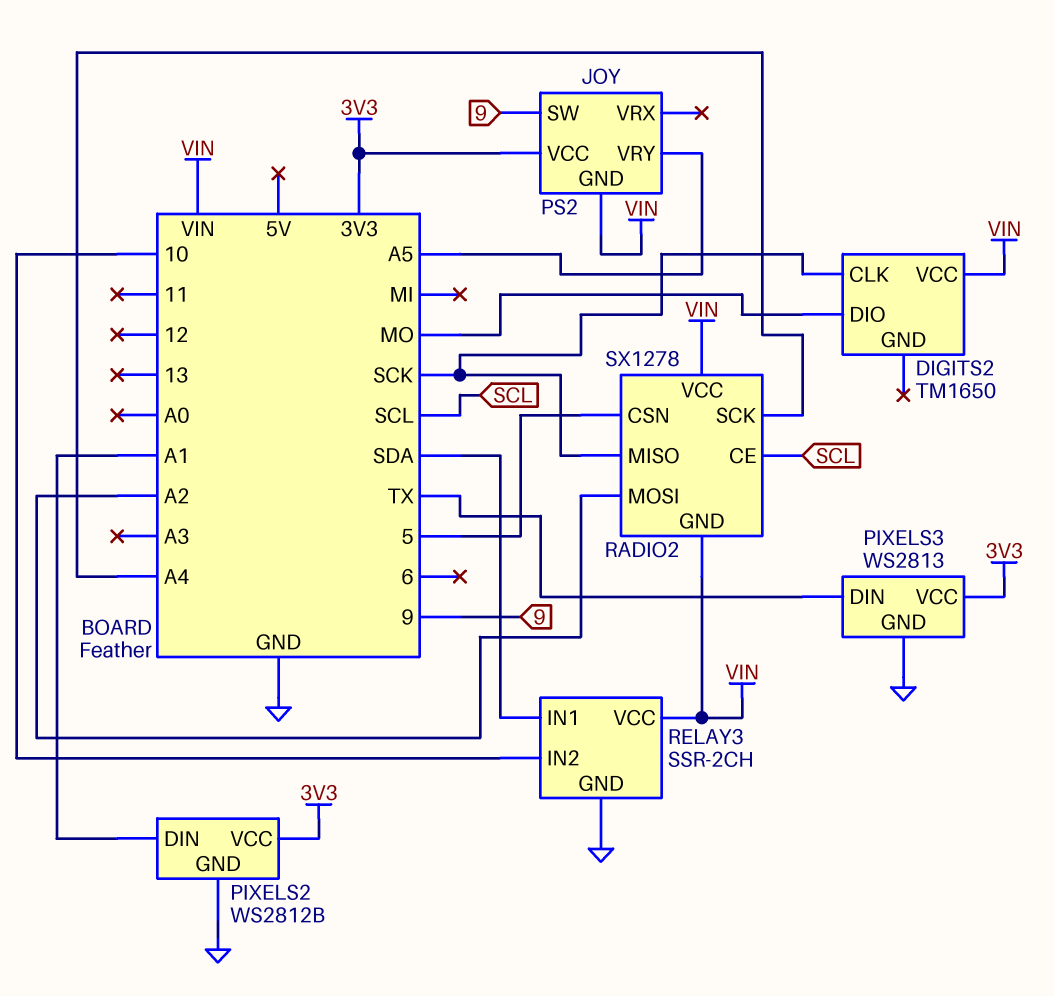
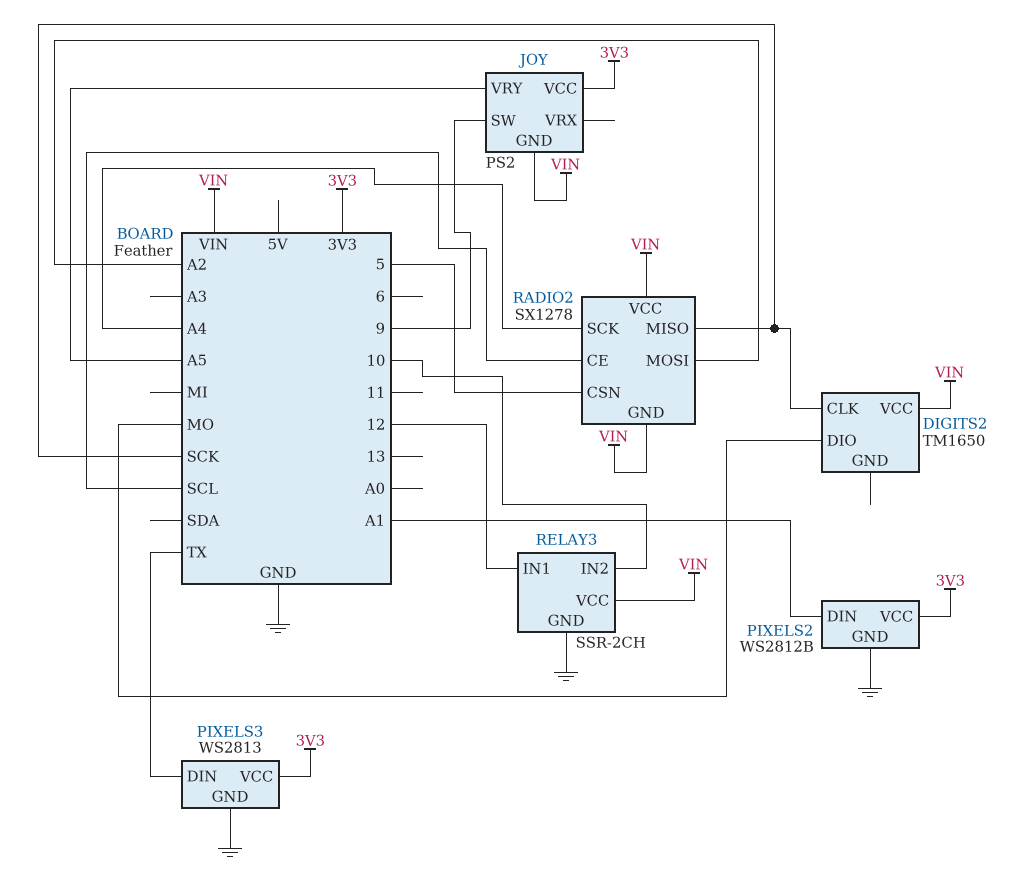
RELAY3 pin IN1: SDA -> 12

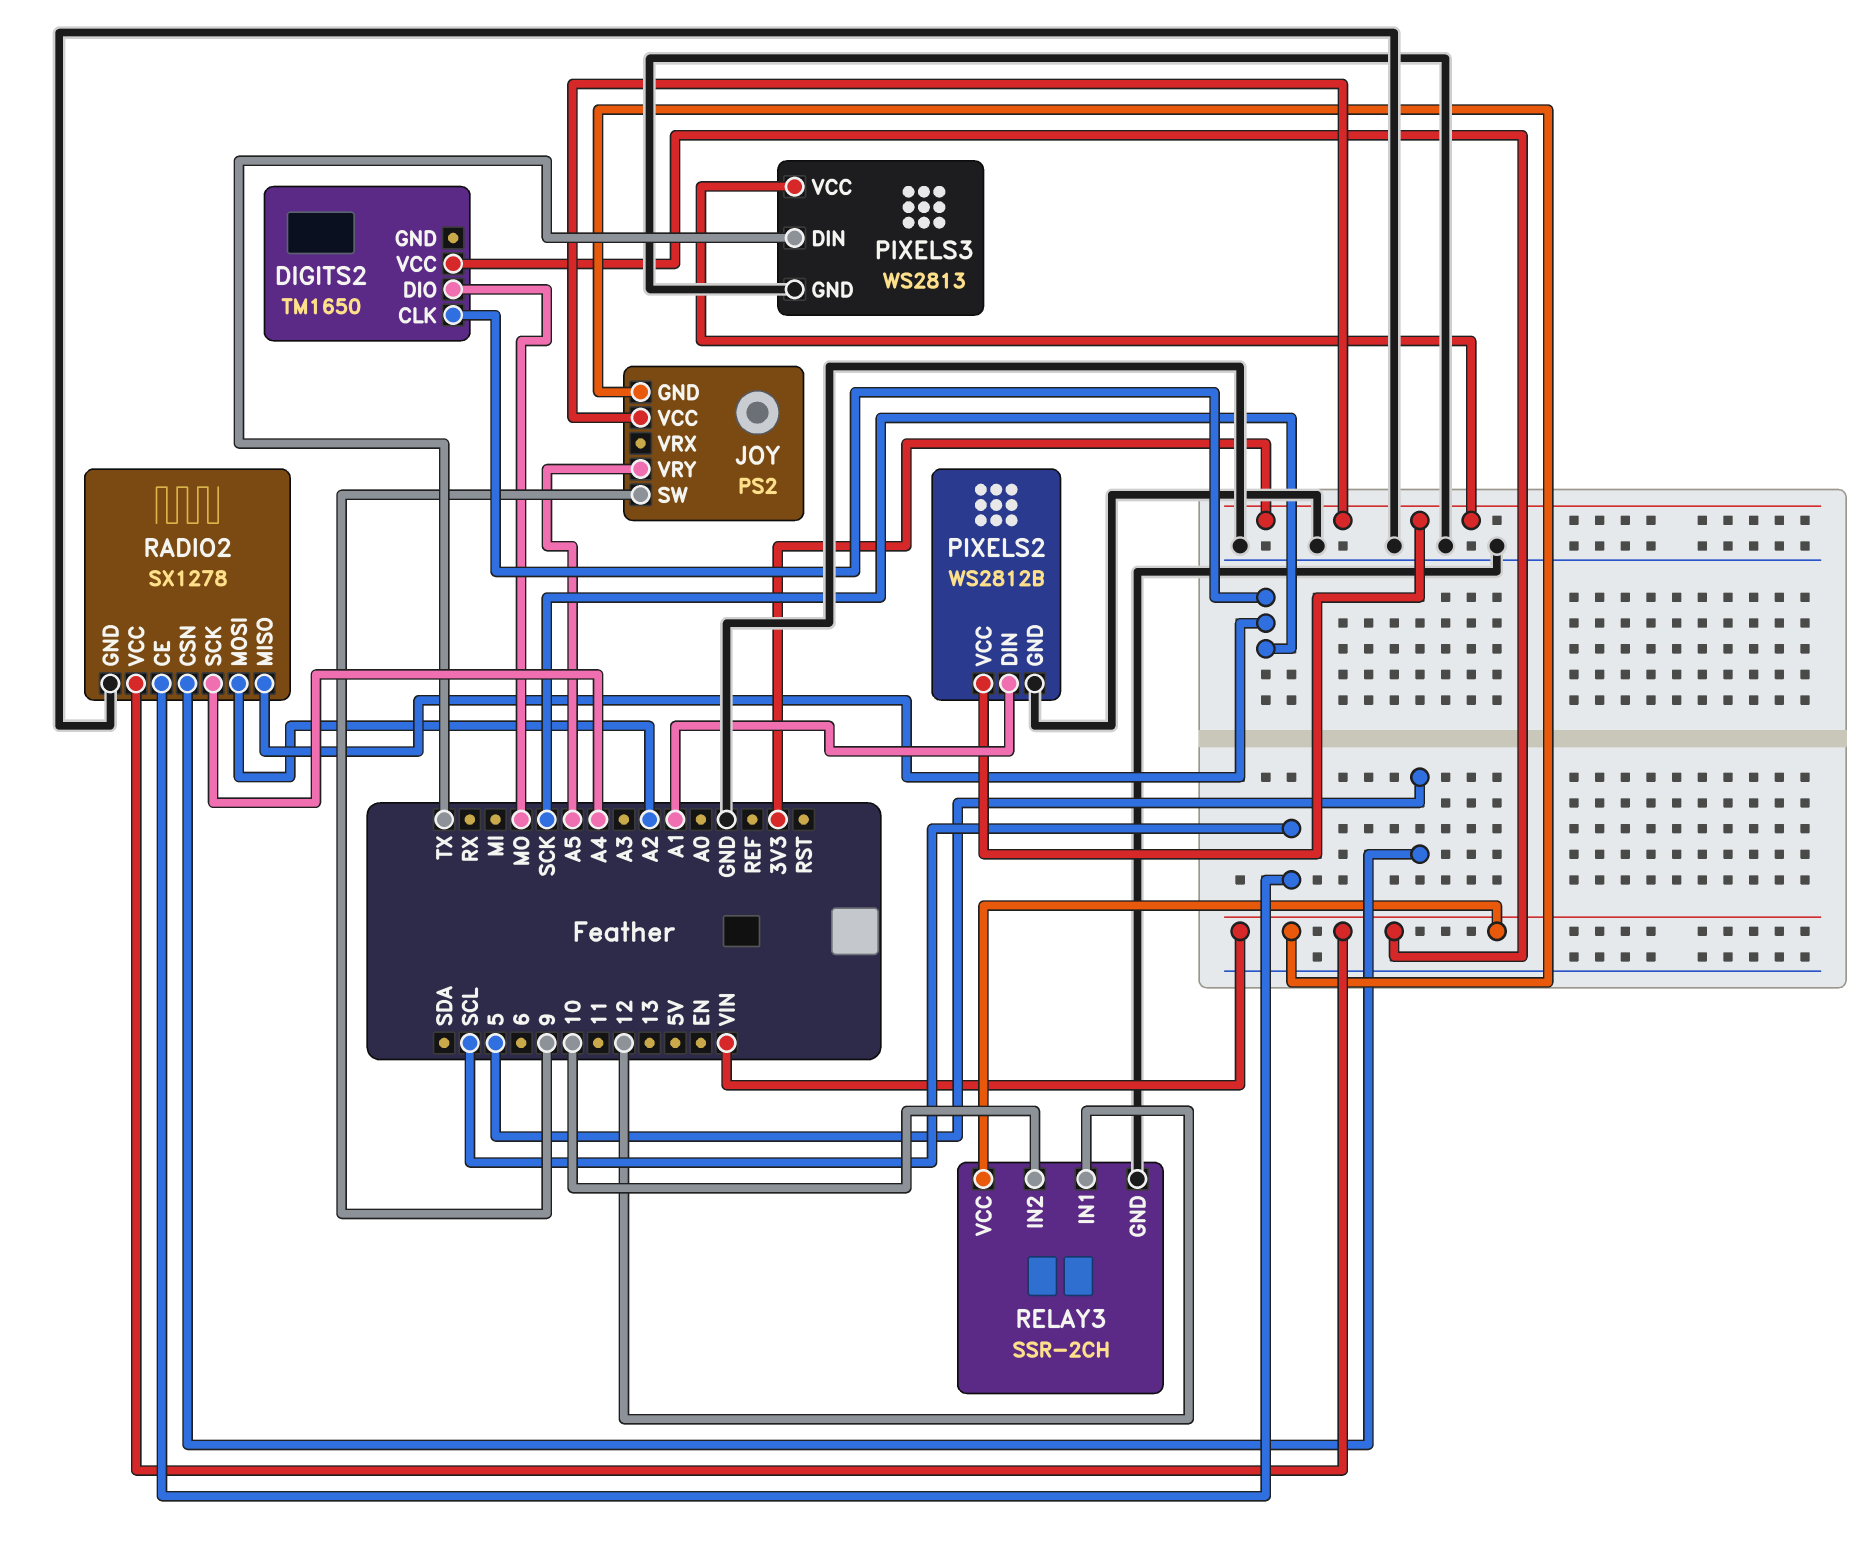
RADIO2 pin GND: VIN -> GND

